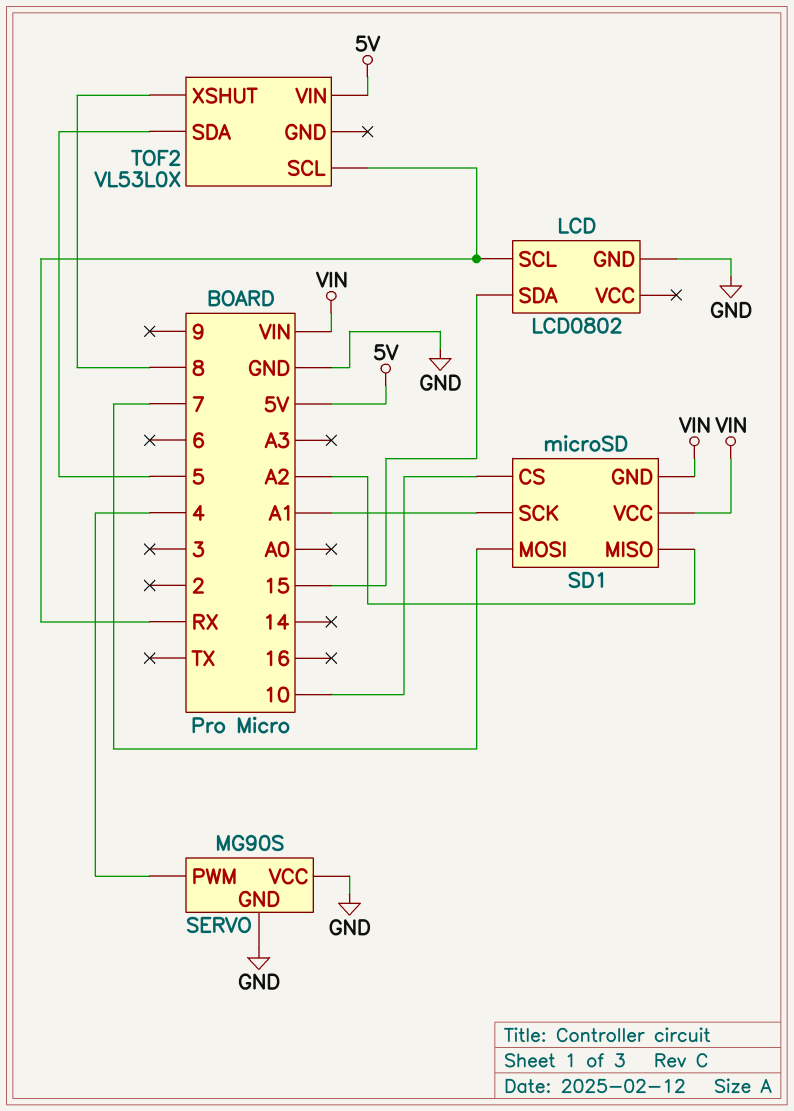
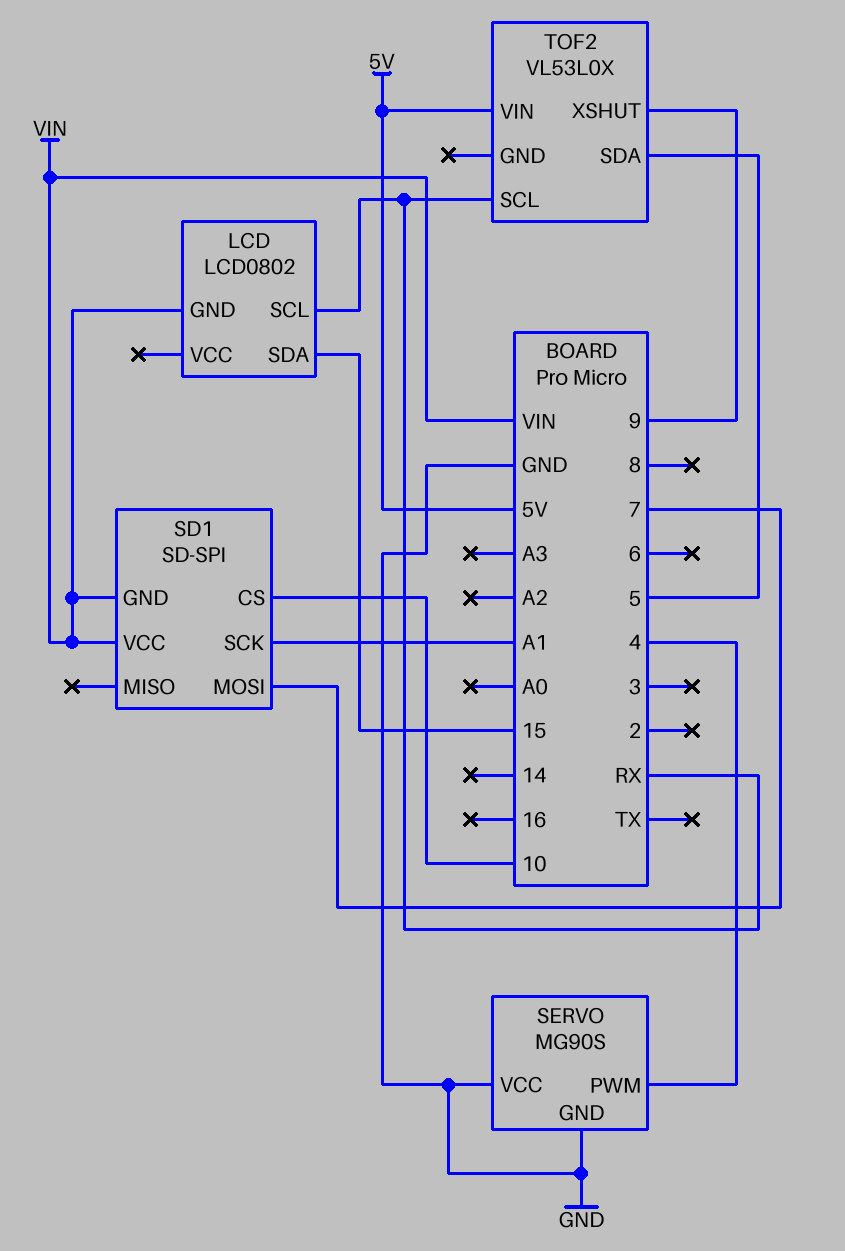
LCD pin GND: GND -> VIN
SD1: microSD -> SD-SPI
SD1 pin MISO: A2 -> none
TOF2 pin XSHUT: 8 -> 9

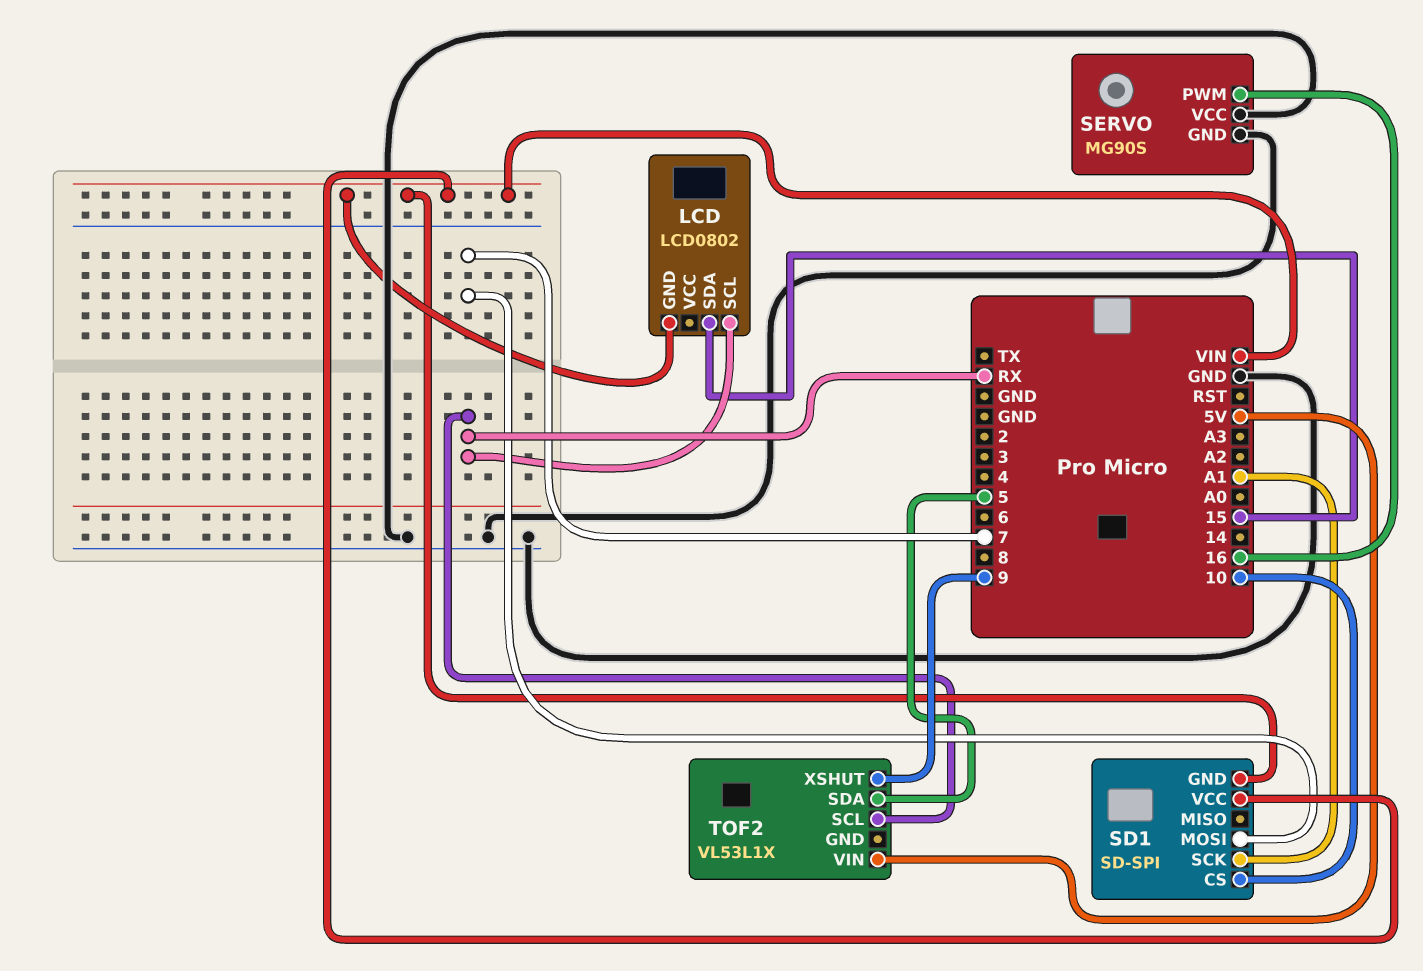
SERVO pin PWM: 4 -> 16
TOF2: VL53L0X -> VL53L1X

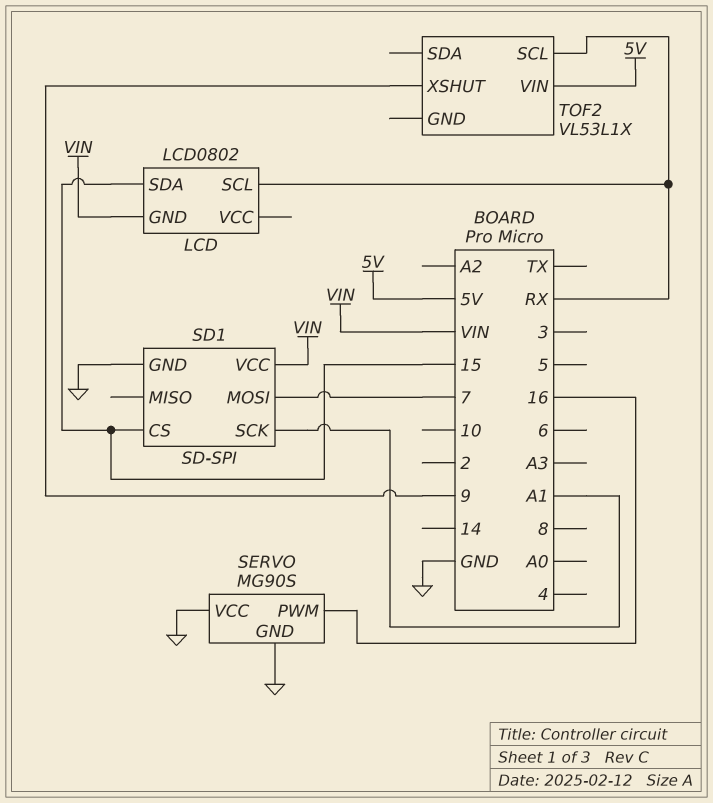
SD1 pin CS: 10 -> 15
SD1 pin GND: VIN -> GND
TOF2 pin SDA: 5 -> none

